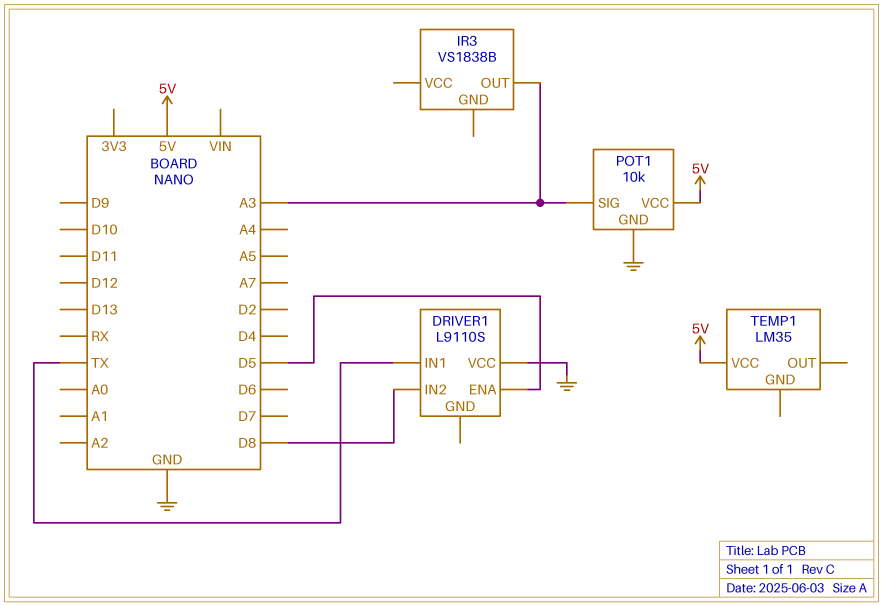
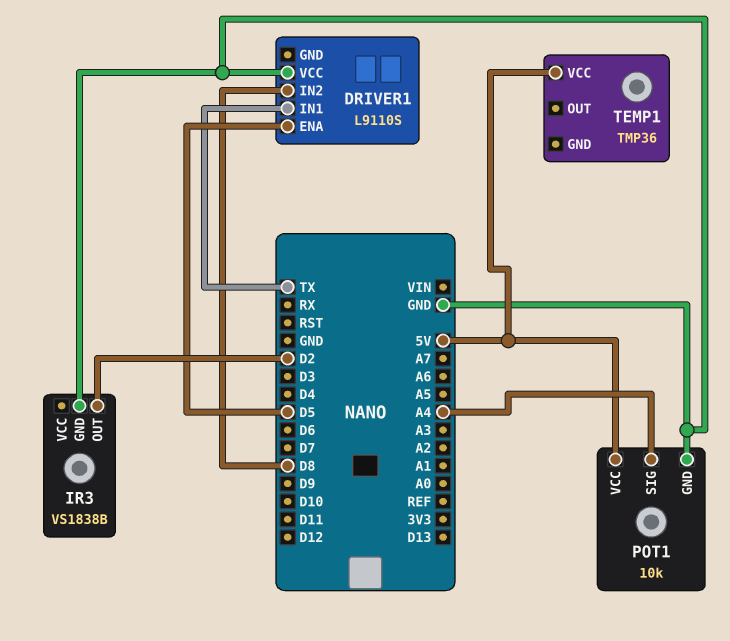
IR3 pin GND: none -> GND
IR3 pin OUT: A3 -> D2
POT1 pin SIG: A3 -> A4
TEMP1: LM35 -> TMP36

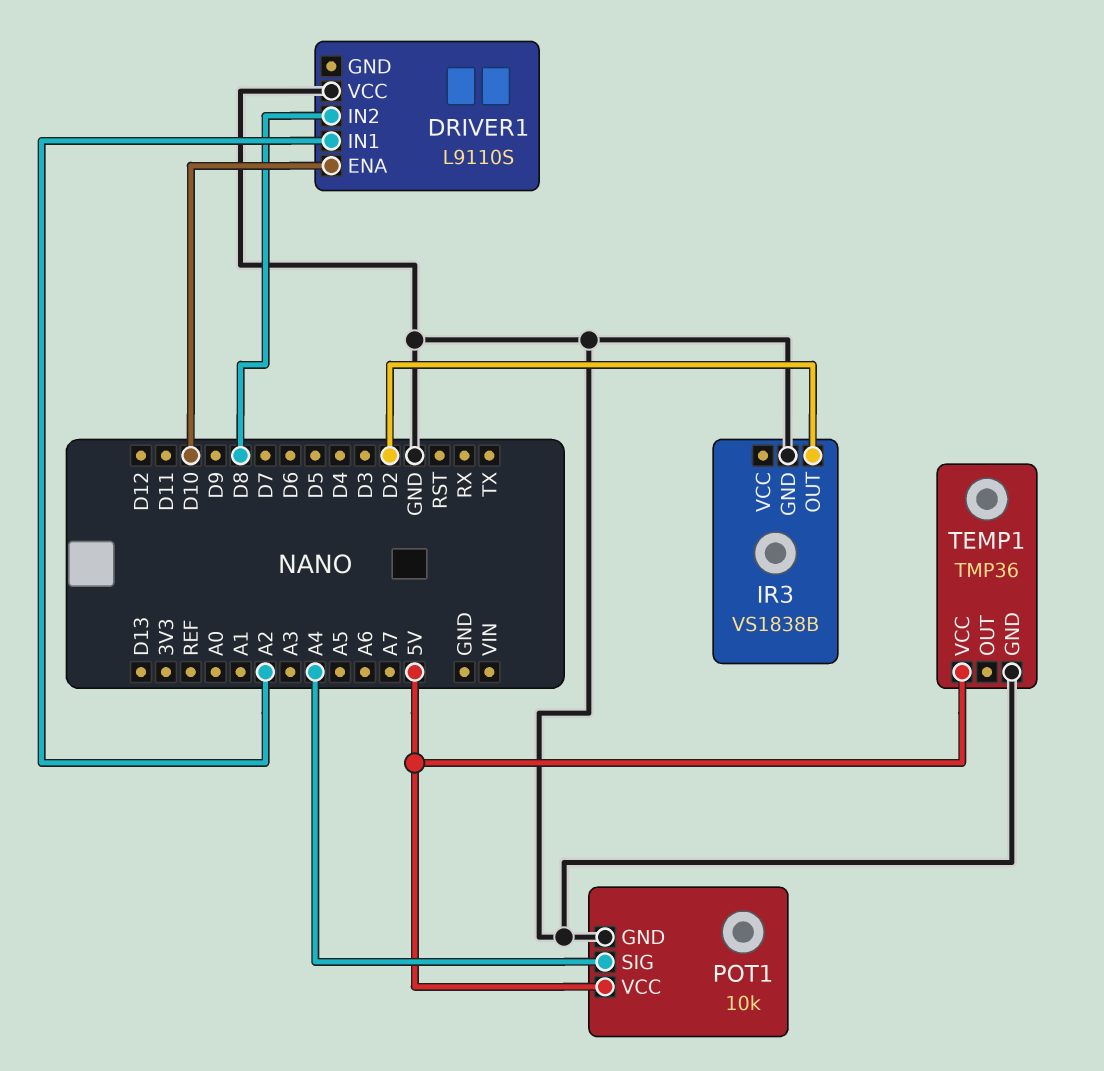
DRIVER1 pin ENA: D5 -> D10
DRIVER1 pin IN1: TX -> A2
TEMP1 pin GND: none -> GND

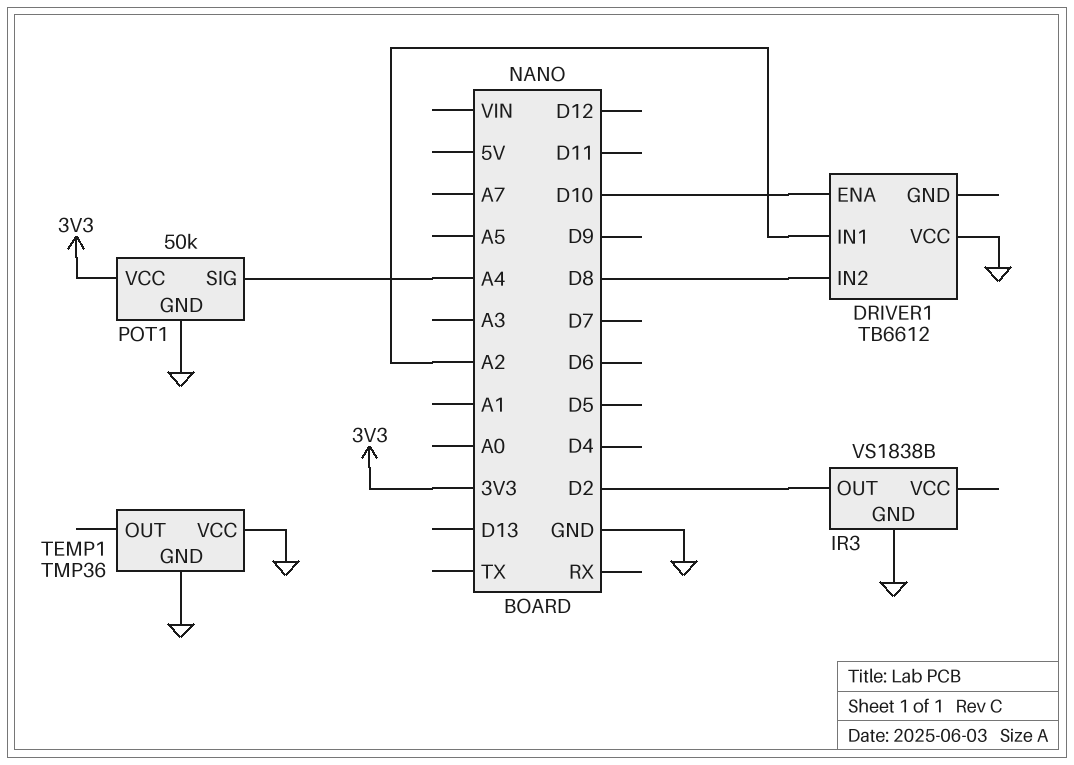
DRIVER1: L9110S -> TB6612
POT1: 10k -> 50k
POT1 pin VCC: 5V -> 3V3
TEMP1 pin VCC: 5V -> GND

